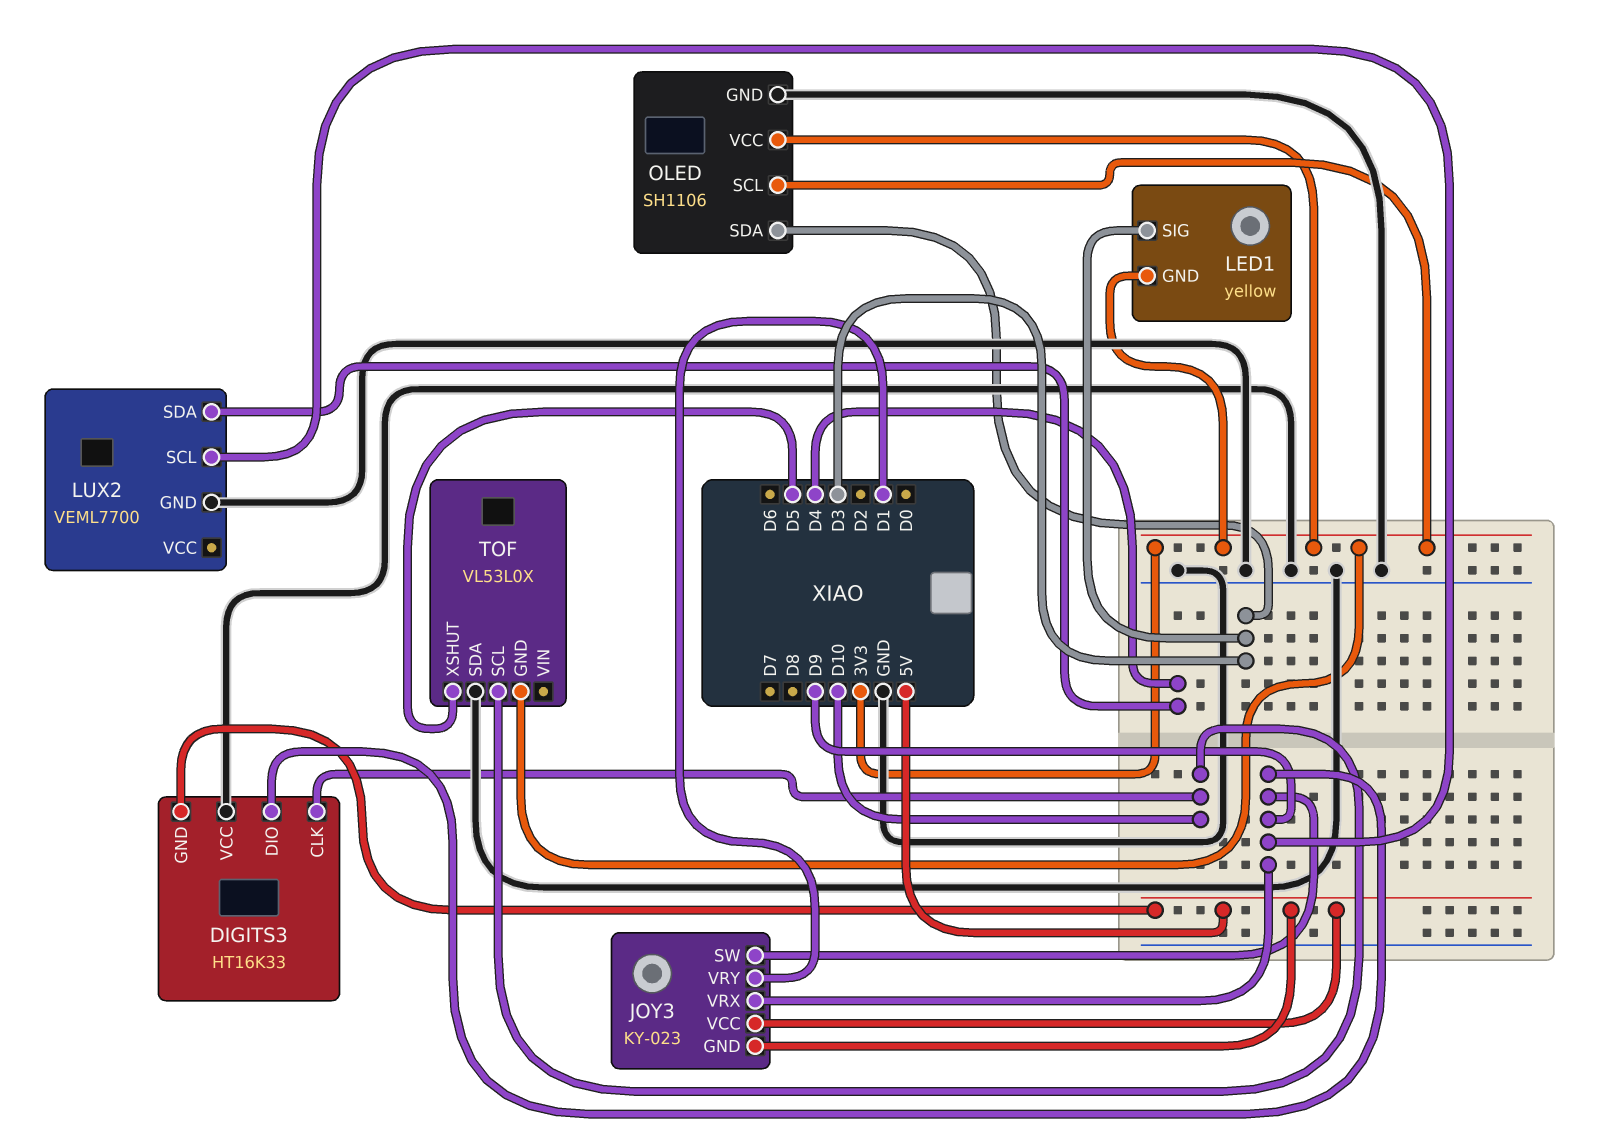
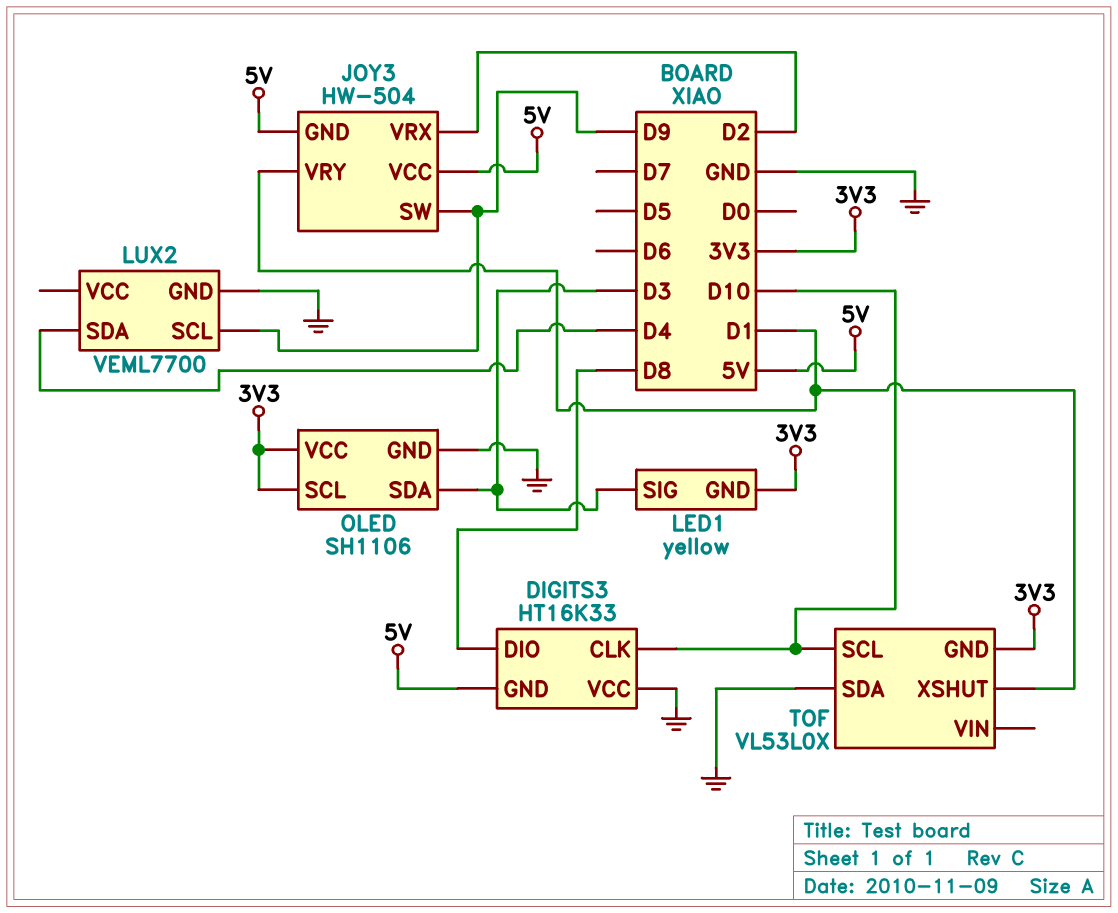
DIGITS3 pin DIO: D9 -> D8
JOY3: KY-023 -> HW-504
JOY3 pin VRX: D9 -> D2
TOF pin XSHUT: D5 -> D1

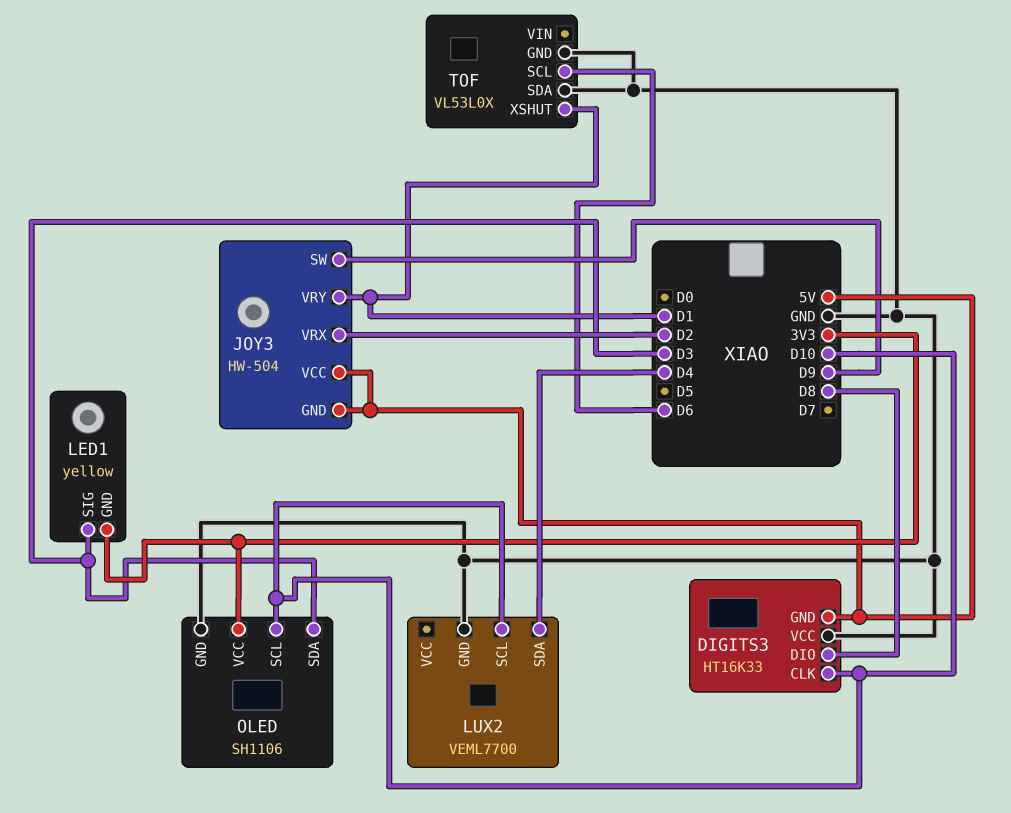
LUX2 pin SCL: D9 -> D10
OLED pin SCL: 3V3 -> D10
TOF pin GND: 3V3 -> GND
TOF pin SCL: D10 -> D6

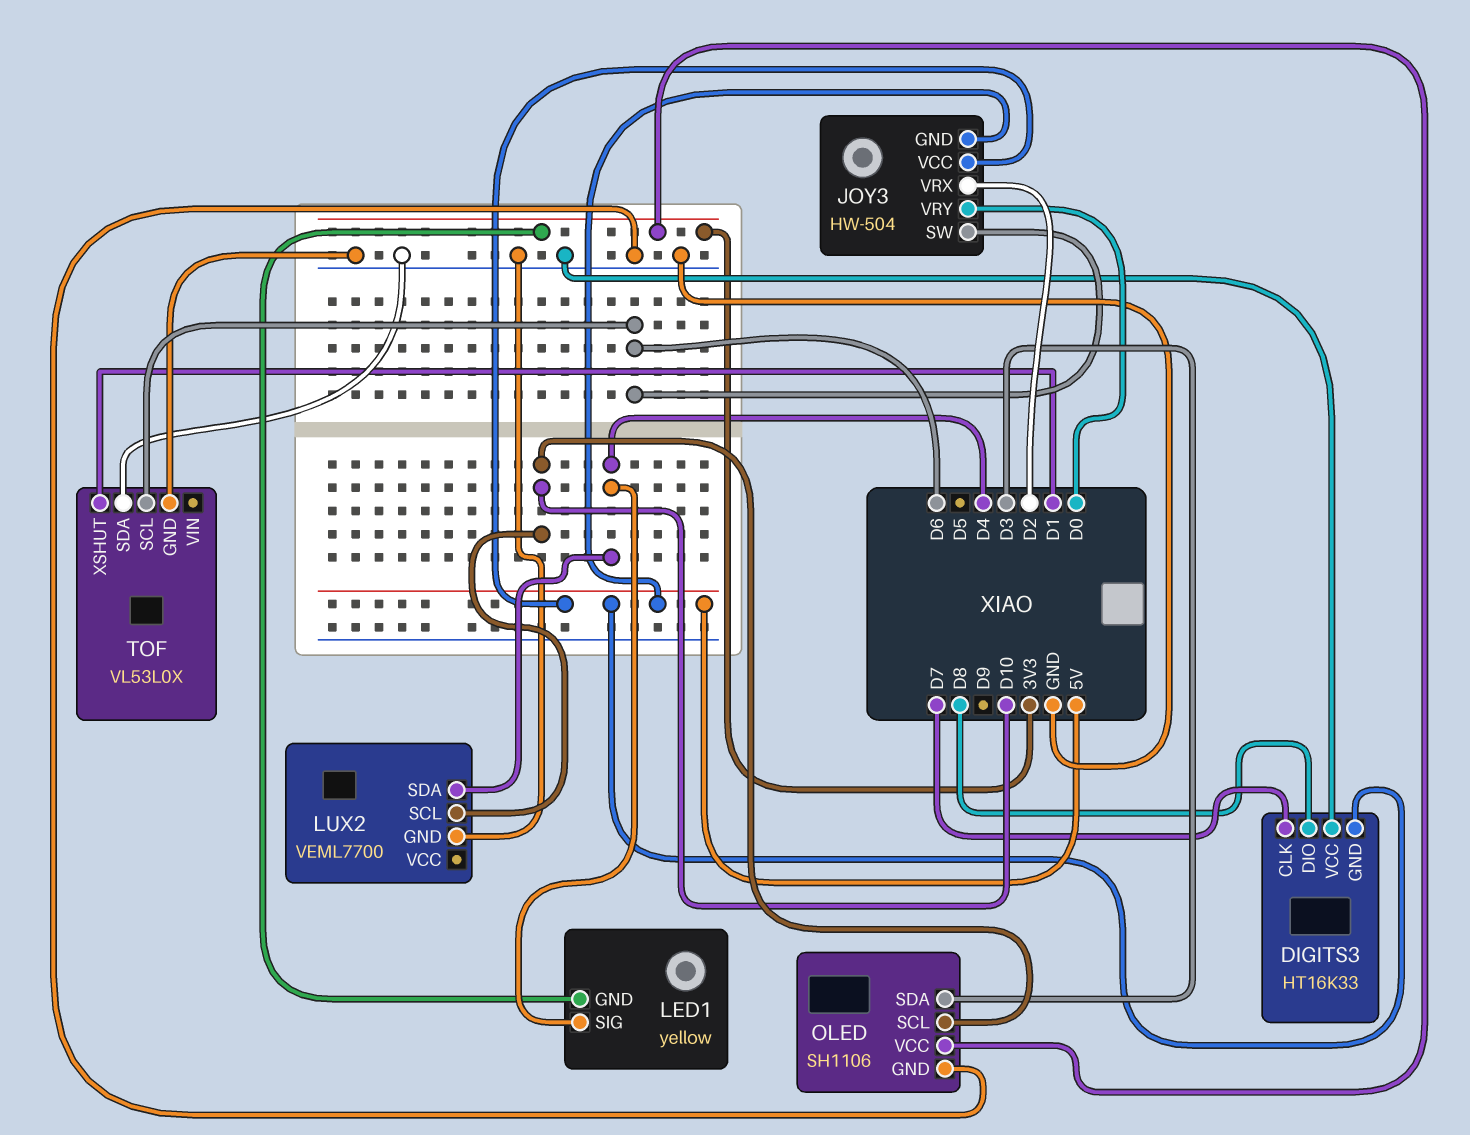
DIGITS3 pin CLK: D10 -> D7
JOY3 pin SW: D9 -> D6
JOY3 pin VRY: D1 -> D0
LED1 pin SIG: D3 -> D4

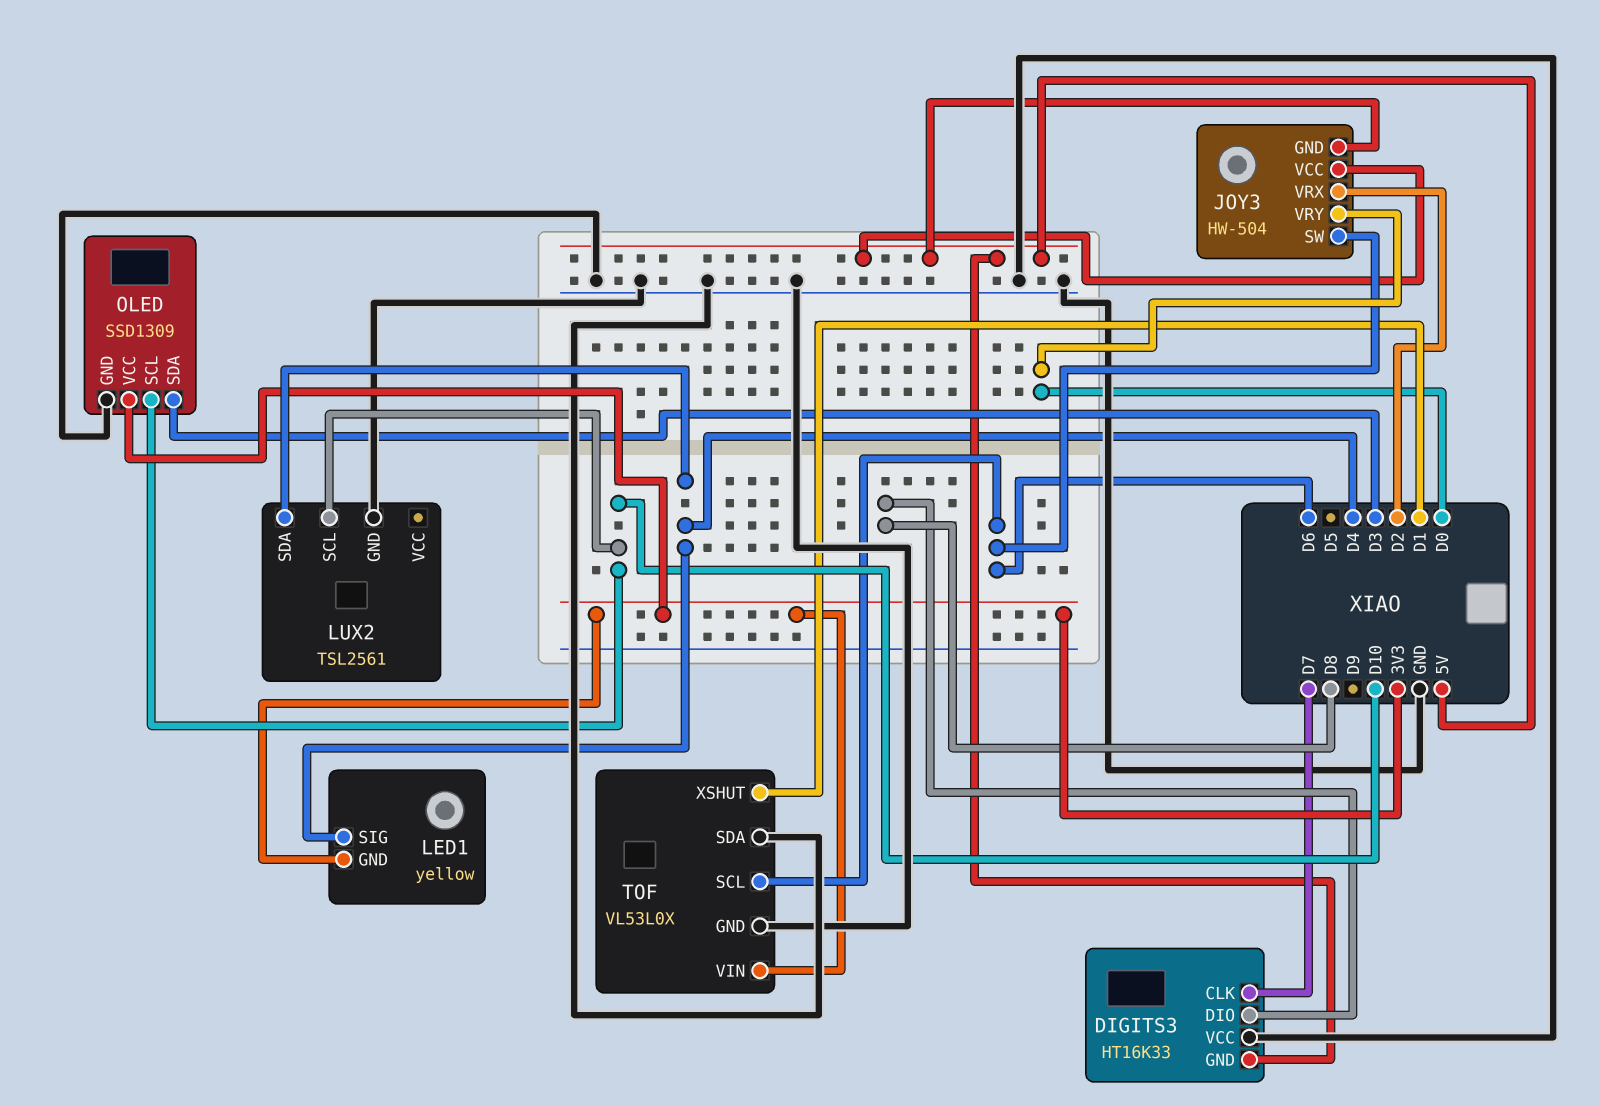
LUX2: VEML7700 -> TSL2561
OLED: SH1106 -> SSD1309
TOF pin VIN: none -> 3V3

